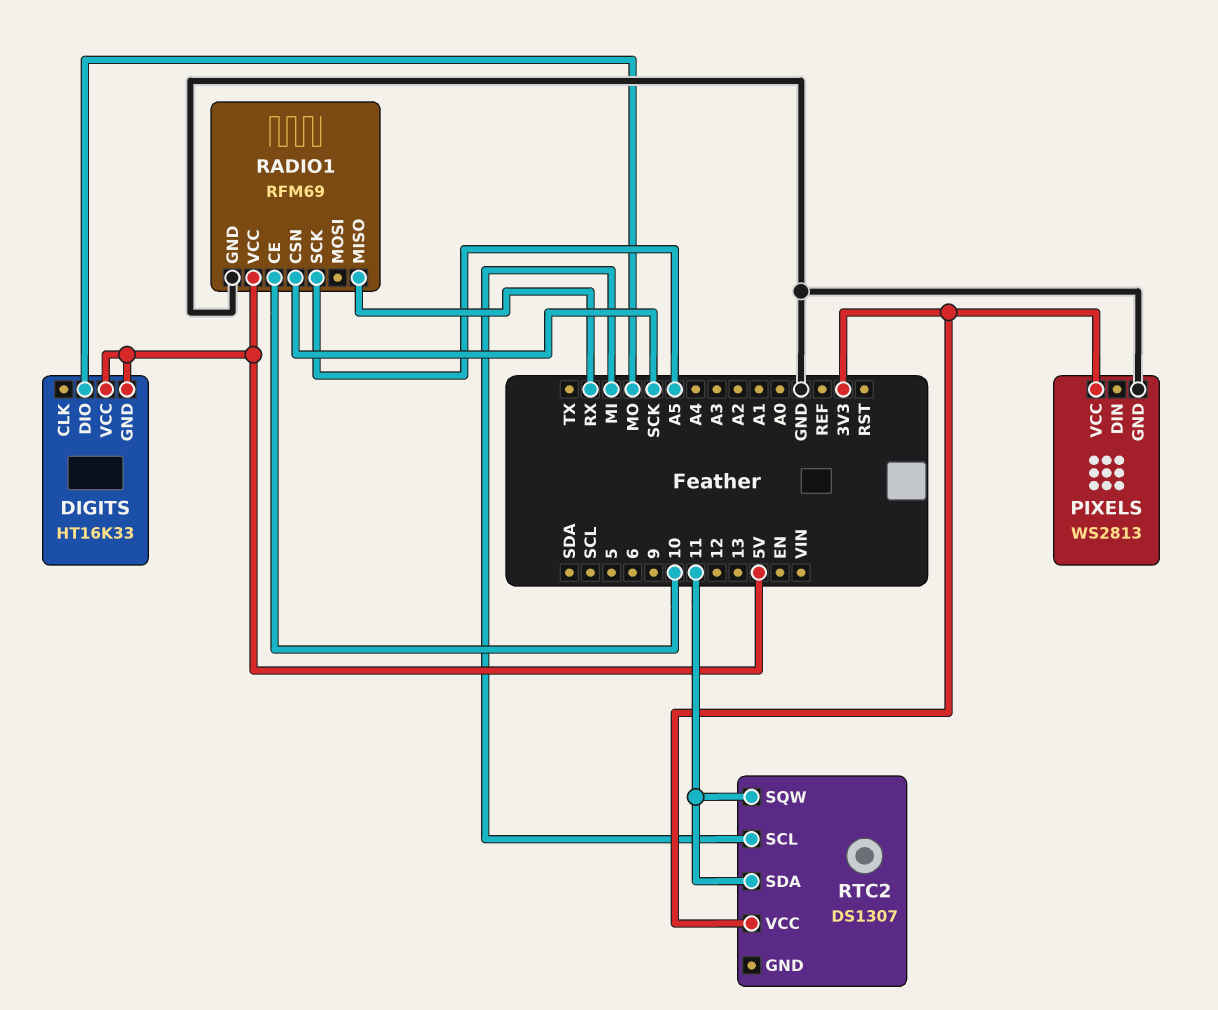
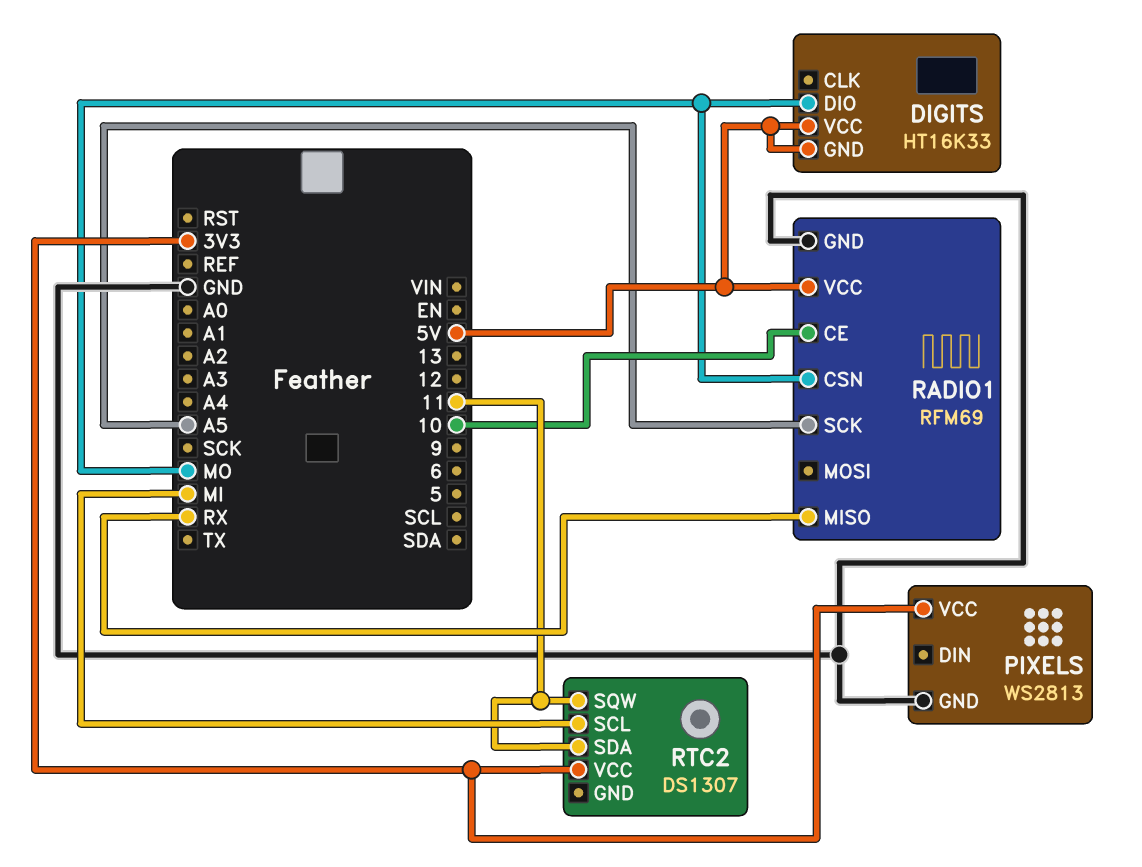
RADIO1 pin CSN: SCK -> MO

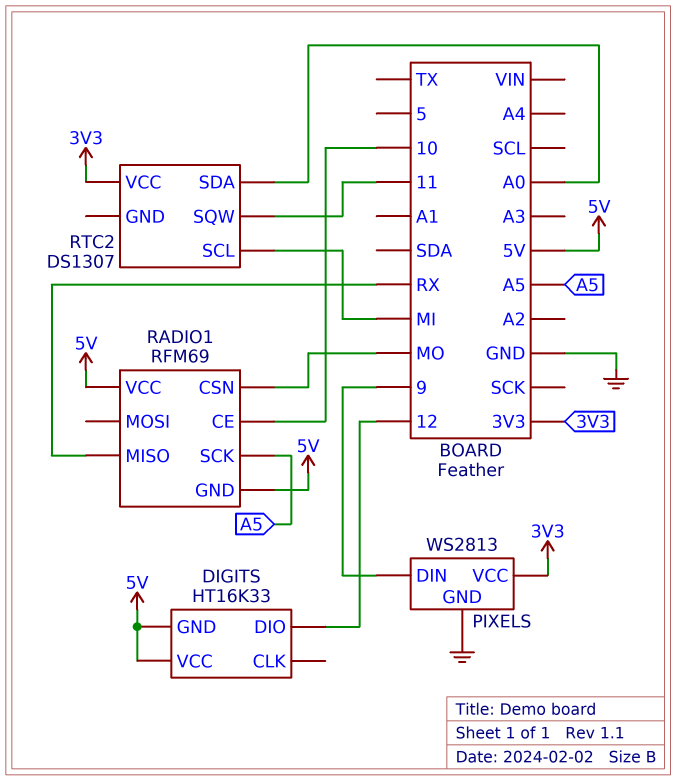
DIGITS pin DIO: MO -> 12
PIXELS pin DIN: none -> 9
RADIO1 pin GND: GND -> 5V
RTC2 pin SDA: 11 -> A0

